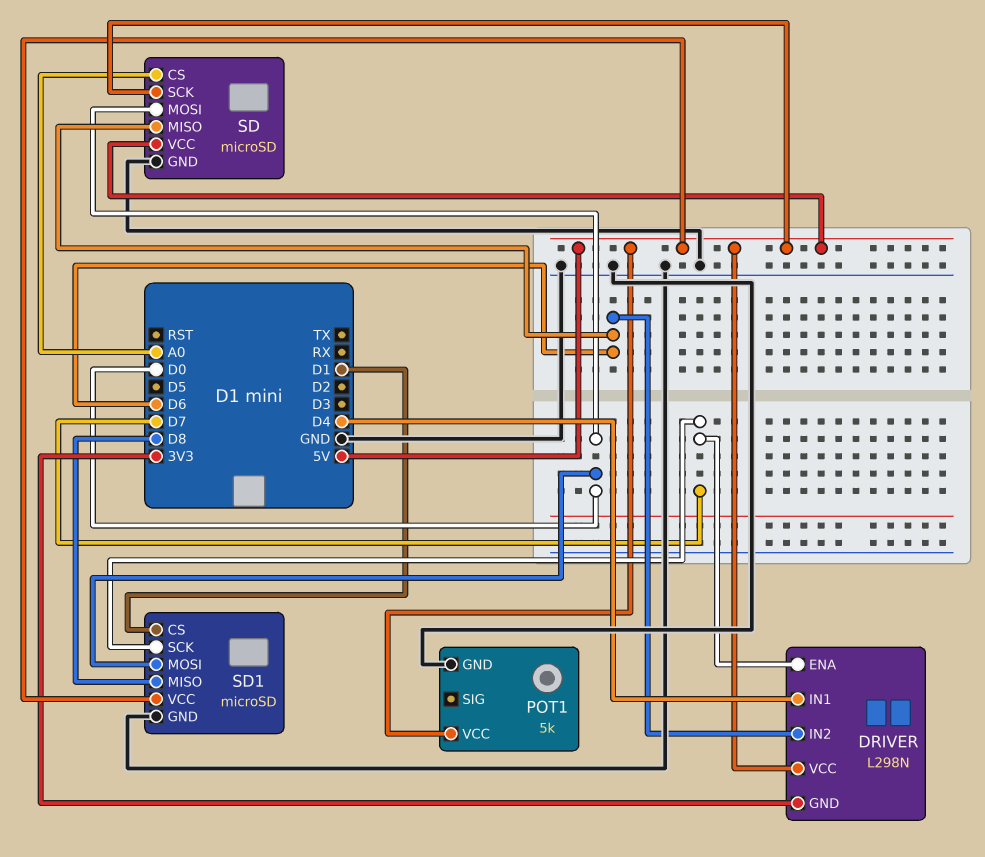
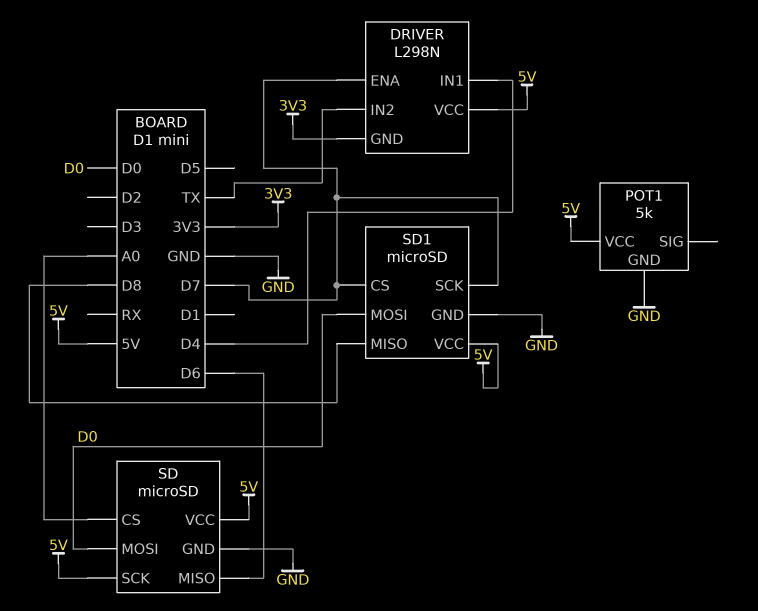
DRIVER pin IN2: D6 -> TX
SD1 pin CS: D1 -> D7

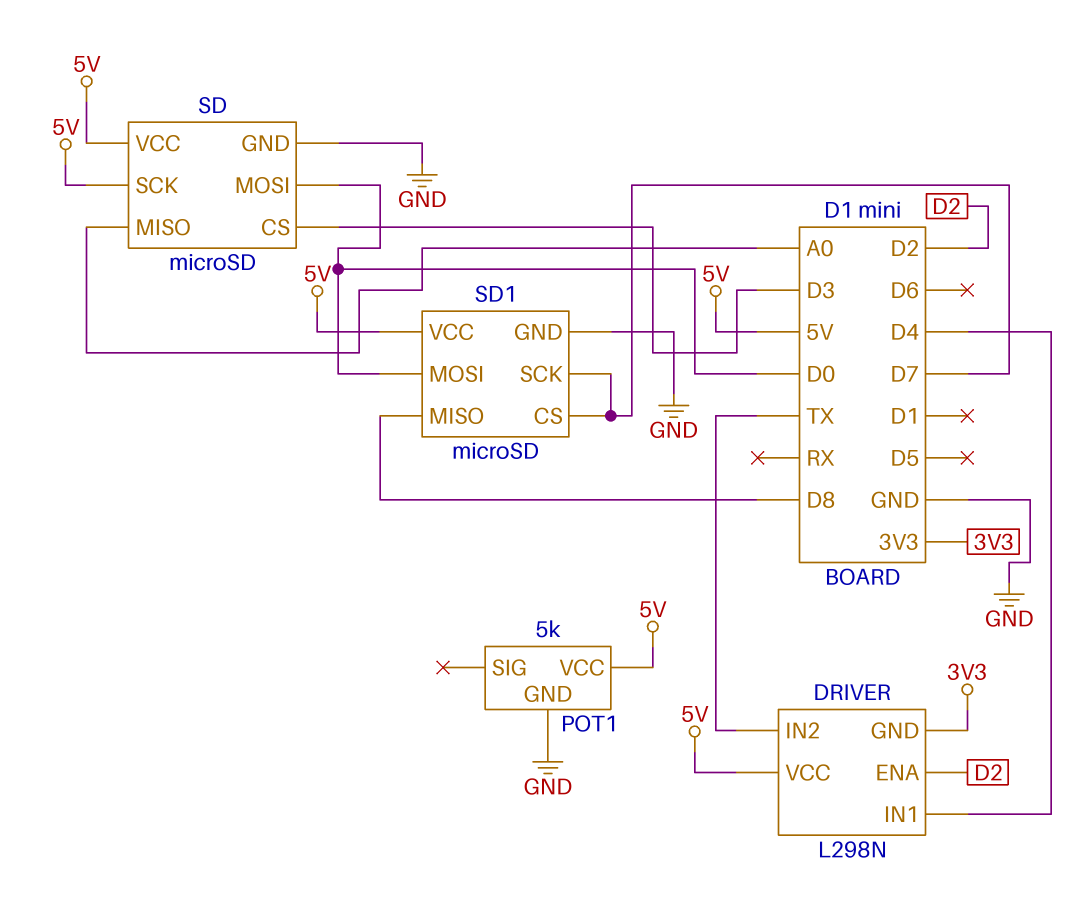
DRIVER pin ENA: D7 -> D2
SD pin CS: A0 -> D3
SD pin MISO: D6 -> A0

